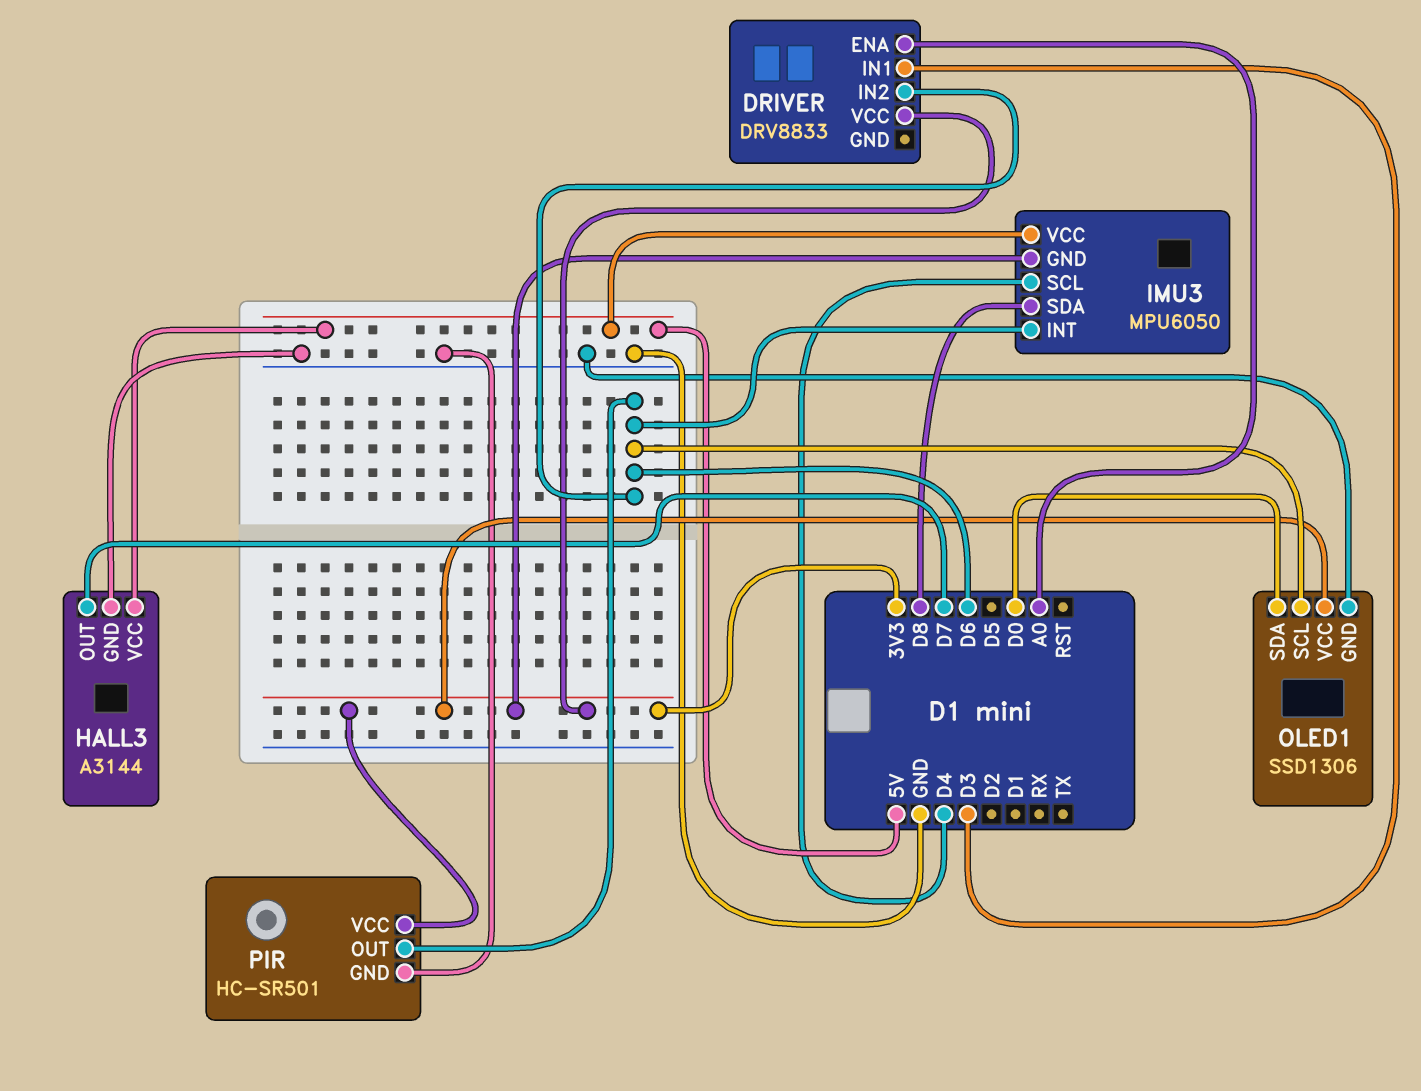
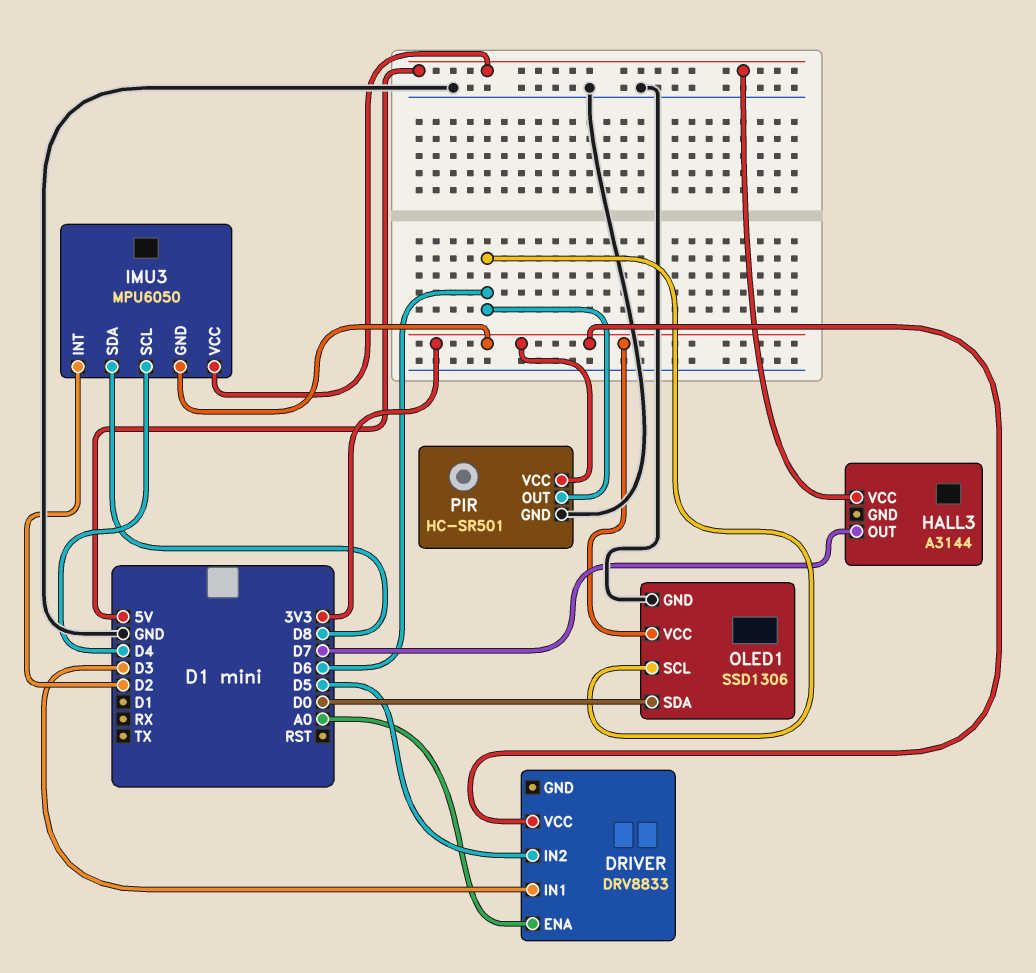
DRIVER pin IN2: D6 -> D5
HALL3 pin GND: GND -> none
IMU3 pin INT: D6 -> D2

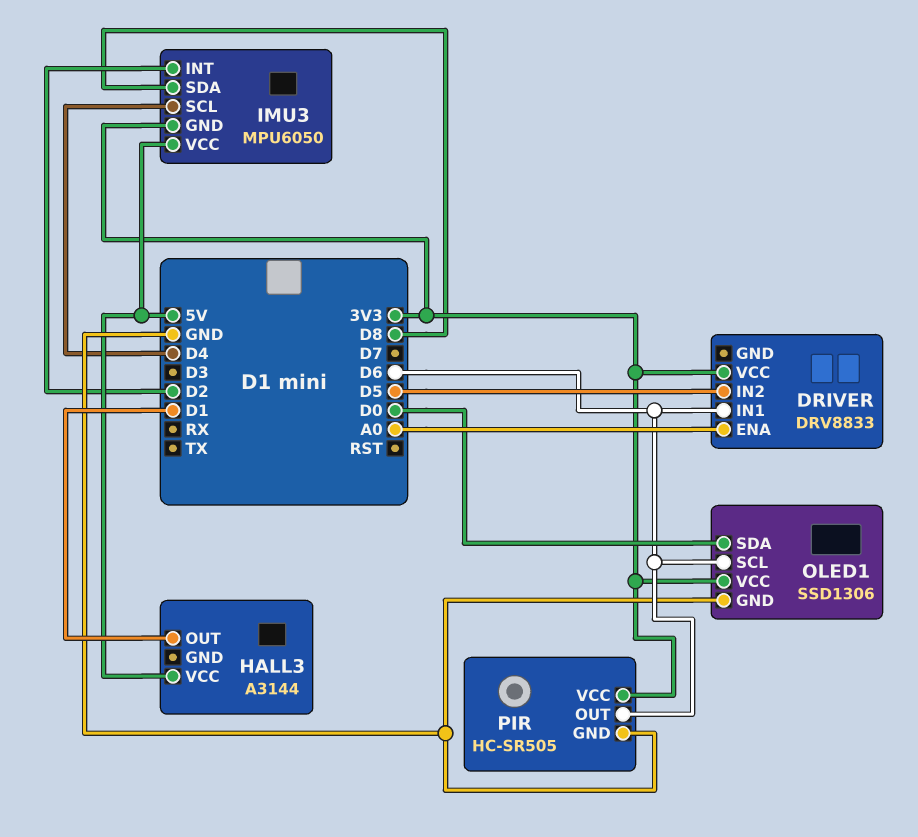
DRIVER pin IN1: D3 -> D6
HALL3 pin OUT: D7 -> D1
PIR: HC-SR501 -> HC-SR505

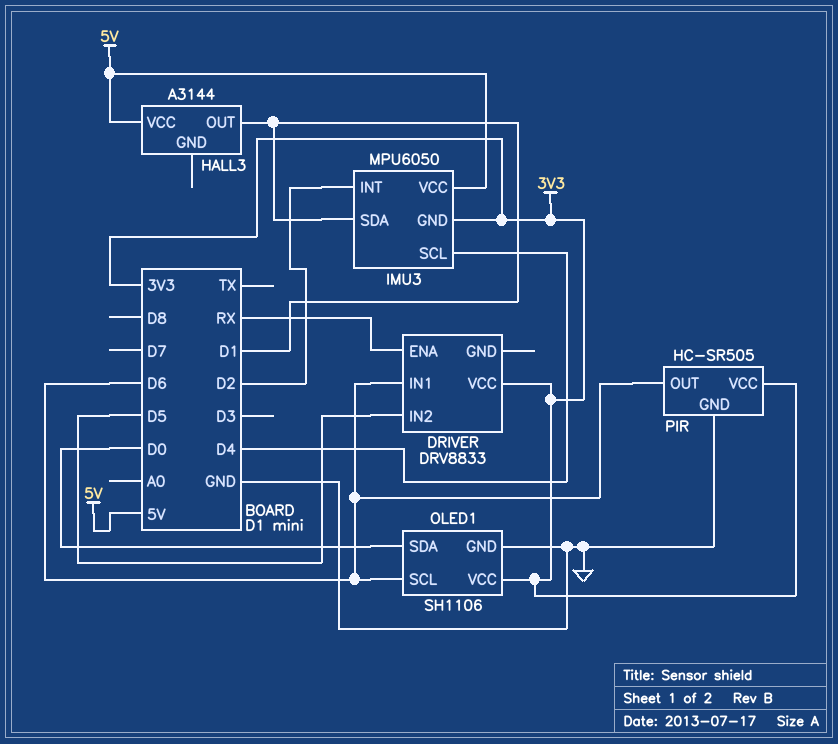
DRIVER pin ENA: A0 -> RX
IMU3 pin SDA: D8 -> D1
OLED1: SSD1306 -> SH1106

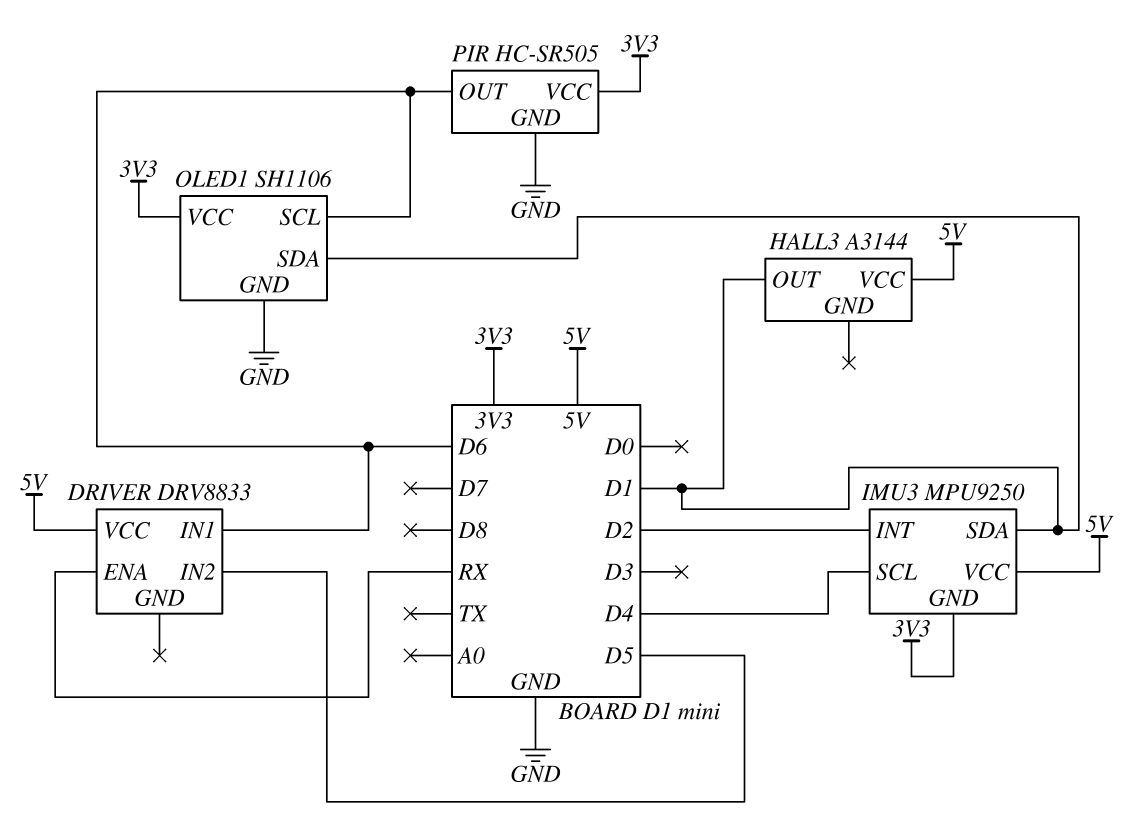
DRIVER pin VCC: 3V3 -> 5V
IMU3: MPU6050 -> MPU9250
OLED1 pin SDA: D0 -> D1

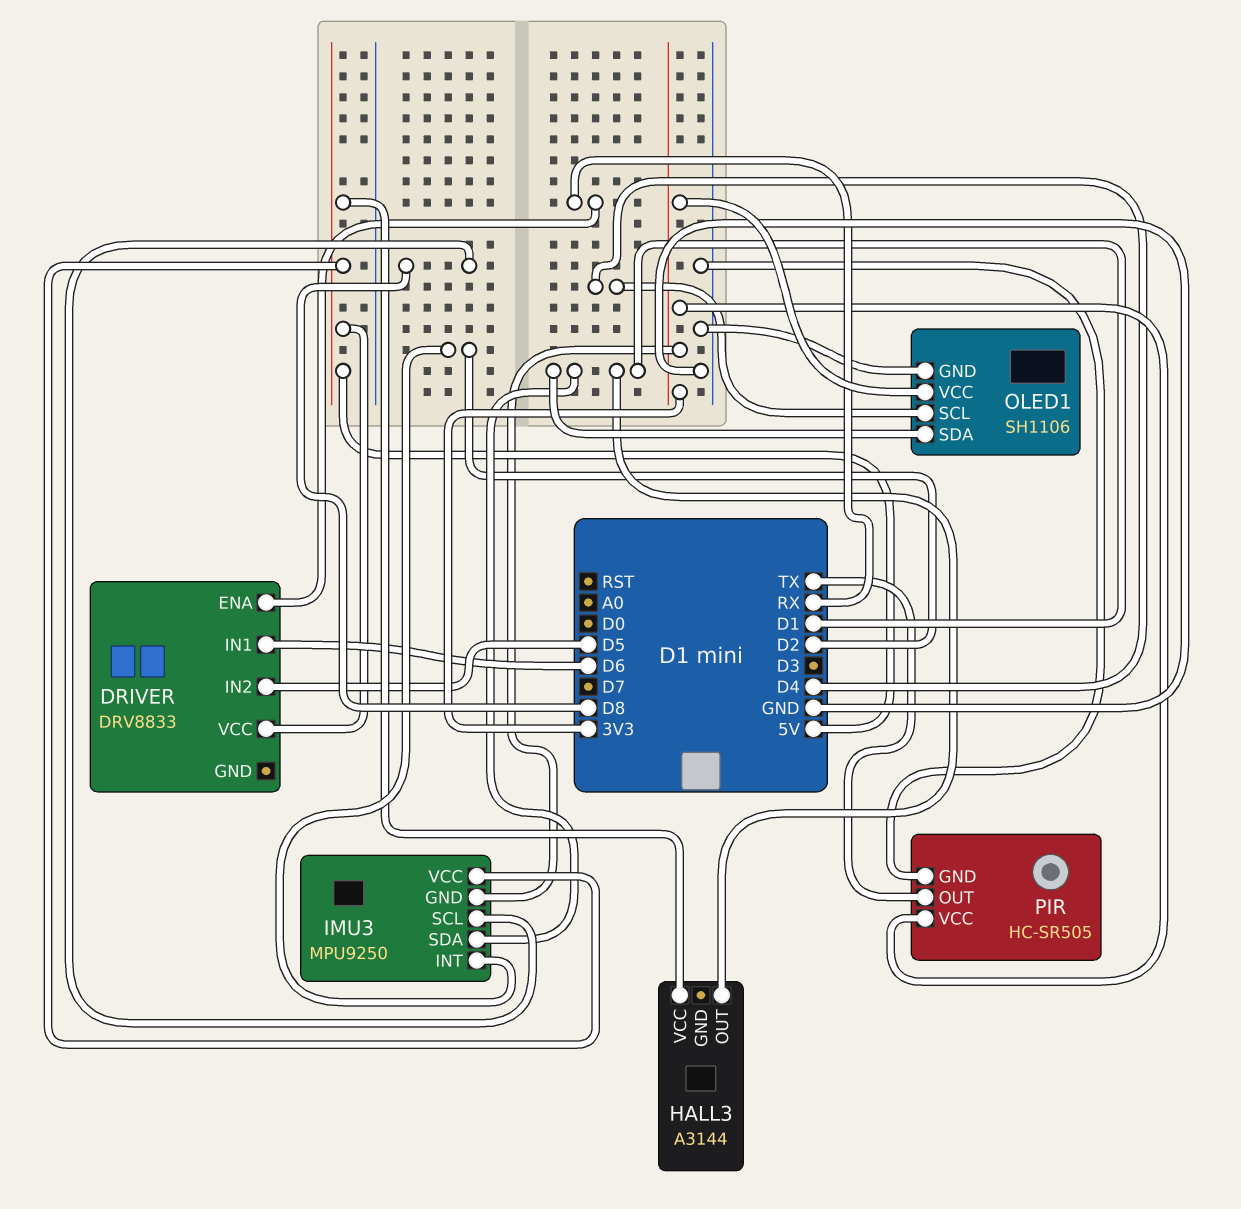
IMU3 pin SCL: D4 -> D8
OLED1 pin SCL: D6 -> D4
PIR pin OUT: D6 -> TX

